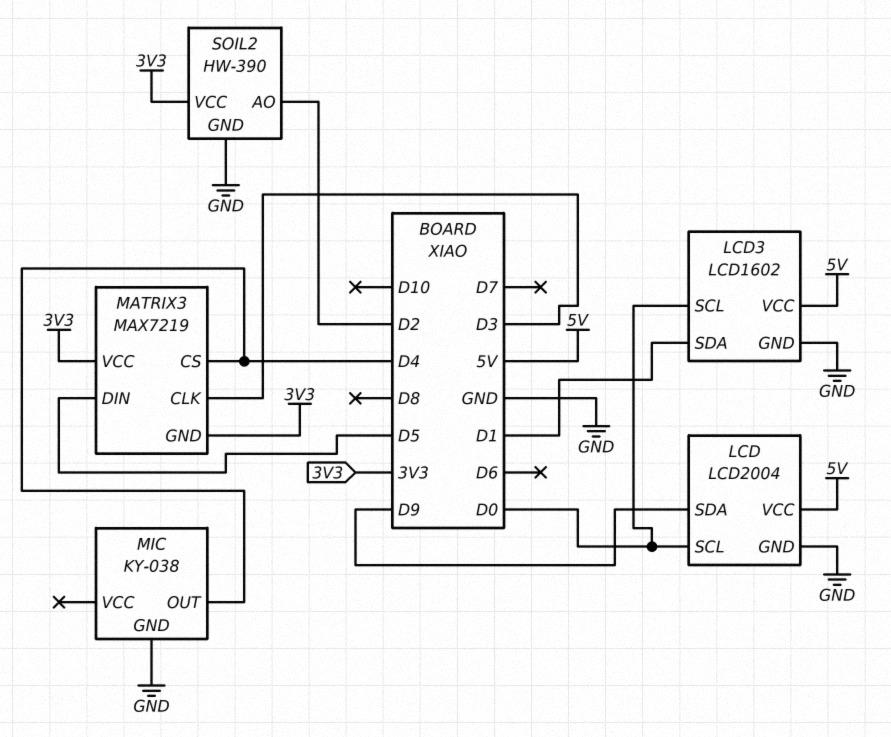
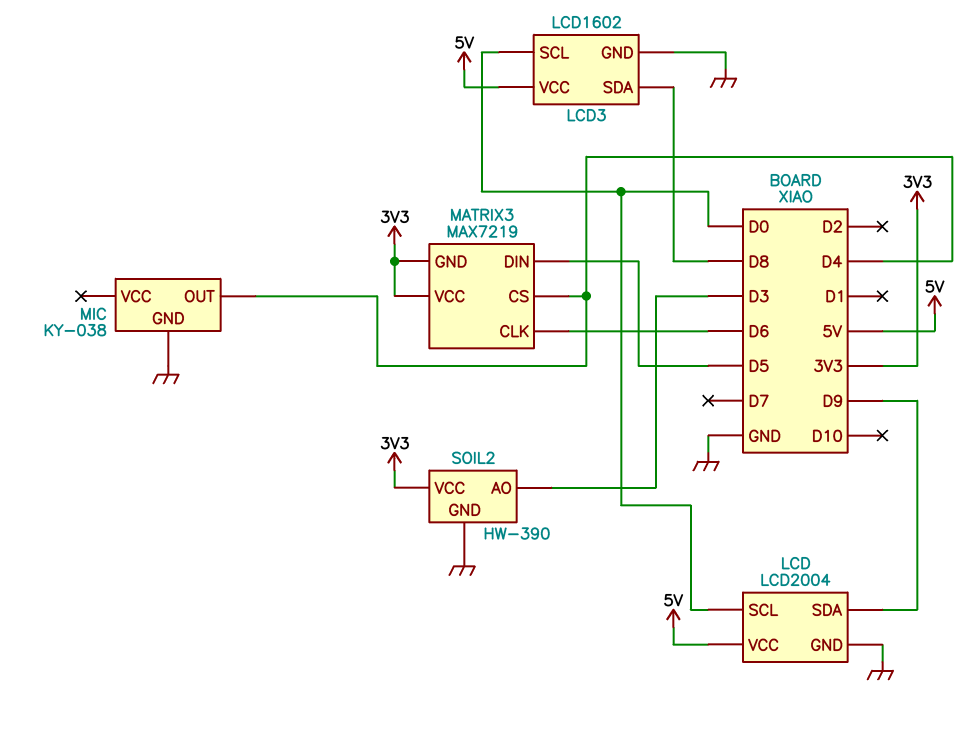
LCD3 pin SDA: D1 -> D8
MATRIX3 pin CLK: D3 -> D6
SOIL2 pin AO: D2 -> D3

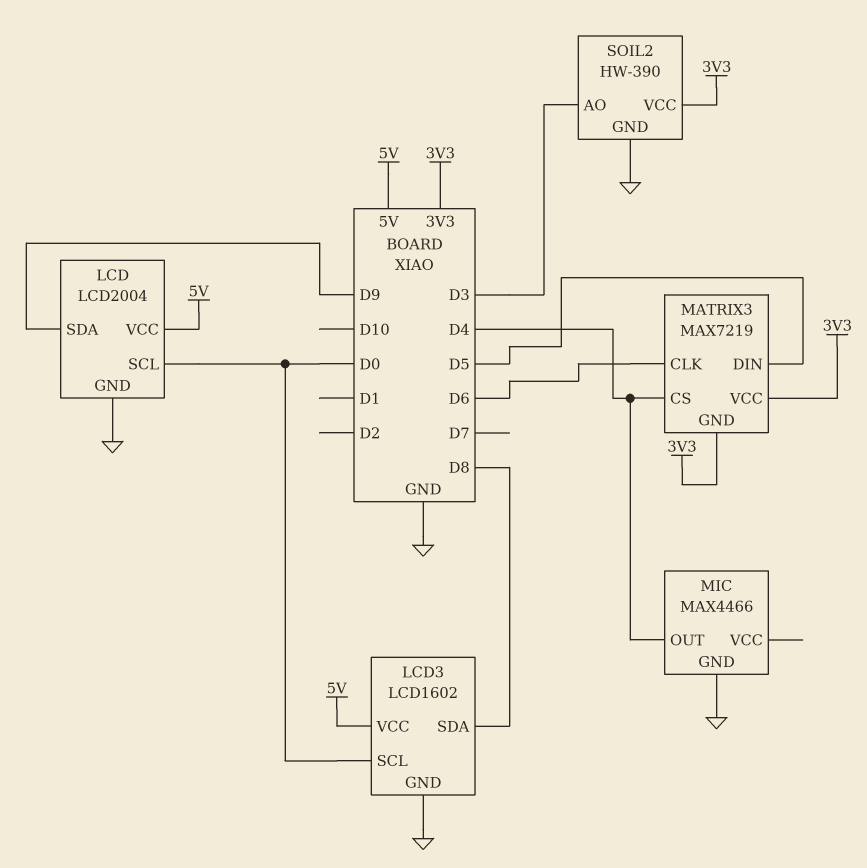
MIC: KY-038 -> MAX4466

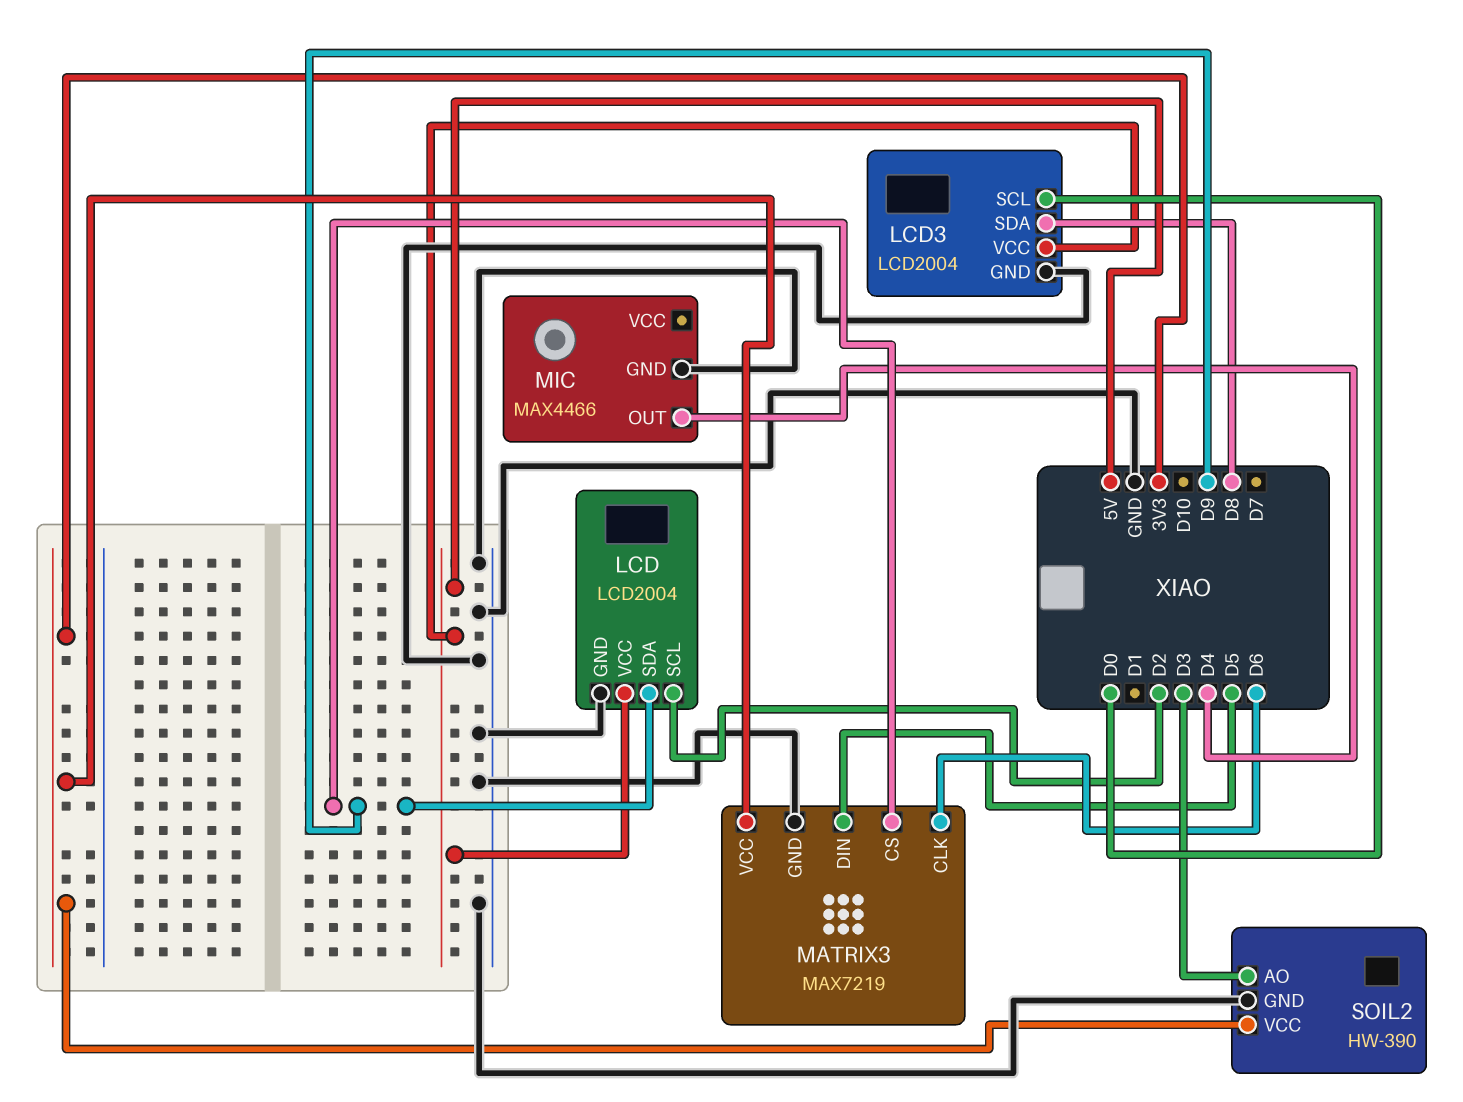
LCD pin SCL: D0 -> D2
LCD3: LCD1602 -> LCD2004
MATRIX3 pin CS: D4 -> D9
MATRIX3 pin GND: 3V3 -> GND

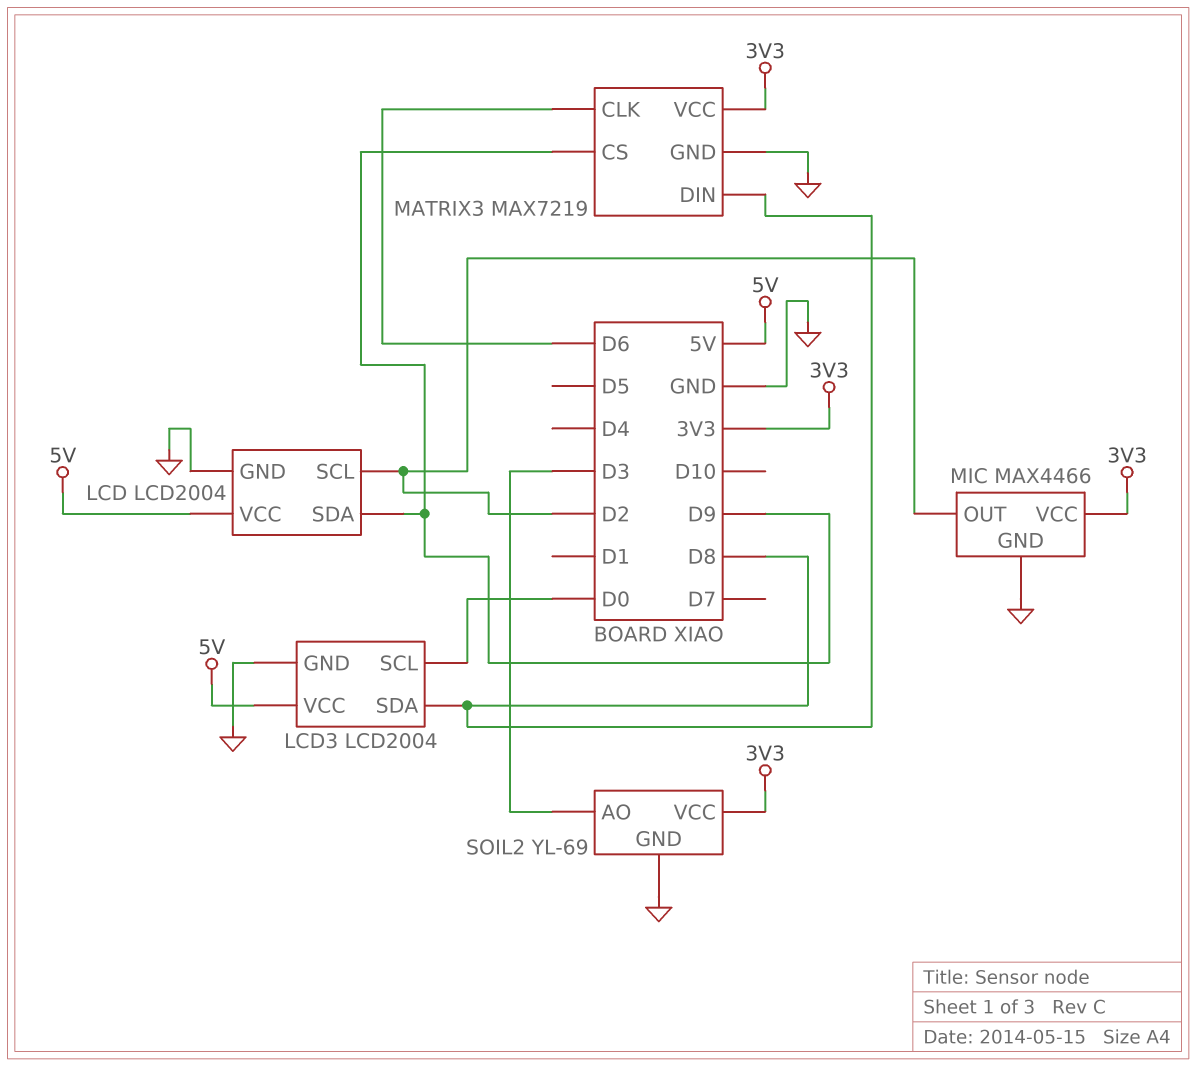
MATRIX3 pin DIN: D5 -> D8
MIC pin OUT: D4 -> D2
MIC pin VCC: none -> 3V3
SOIL2: HW-390 -> YL-69

